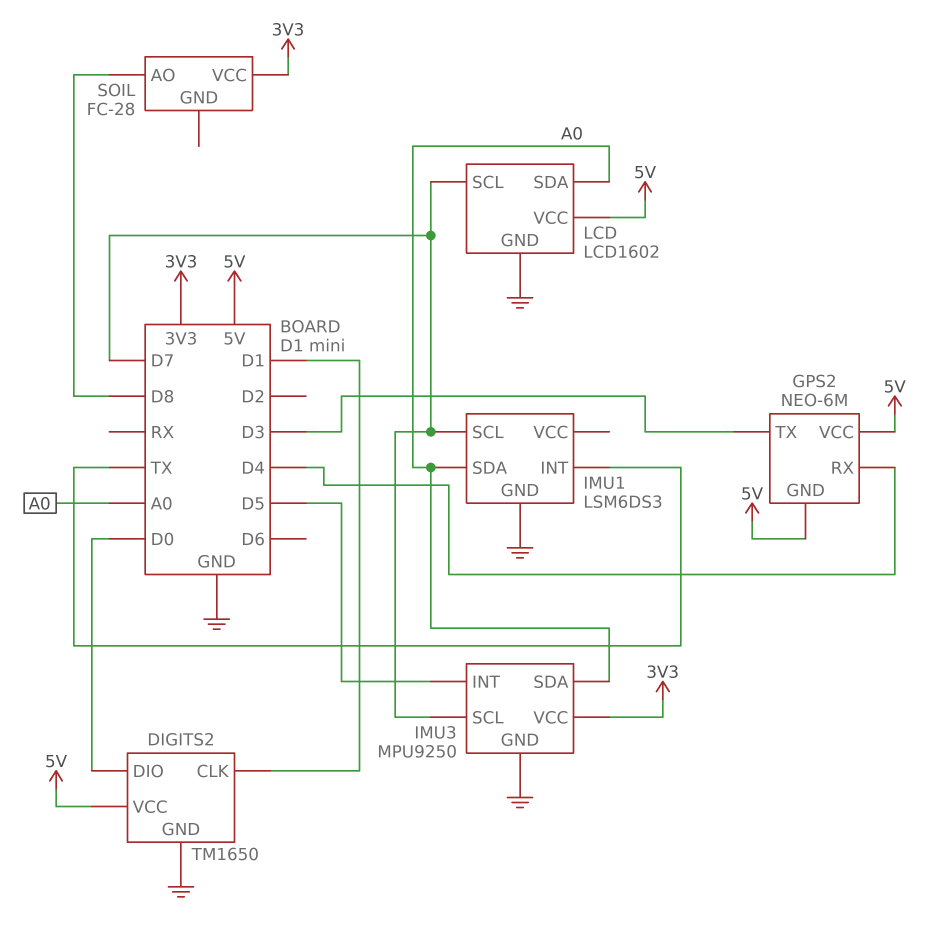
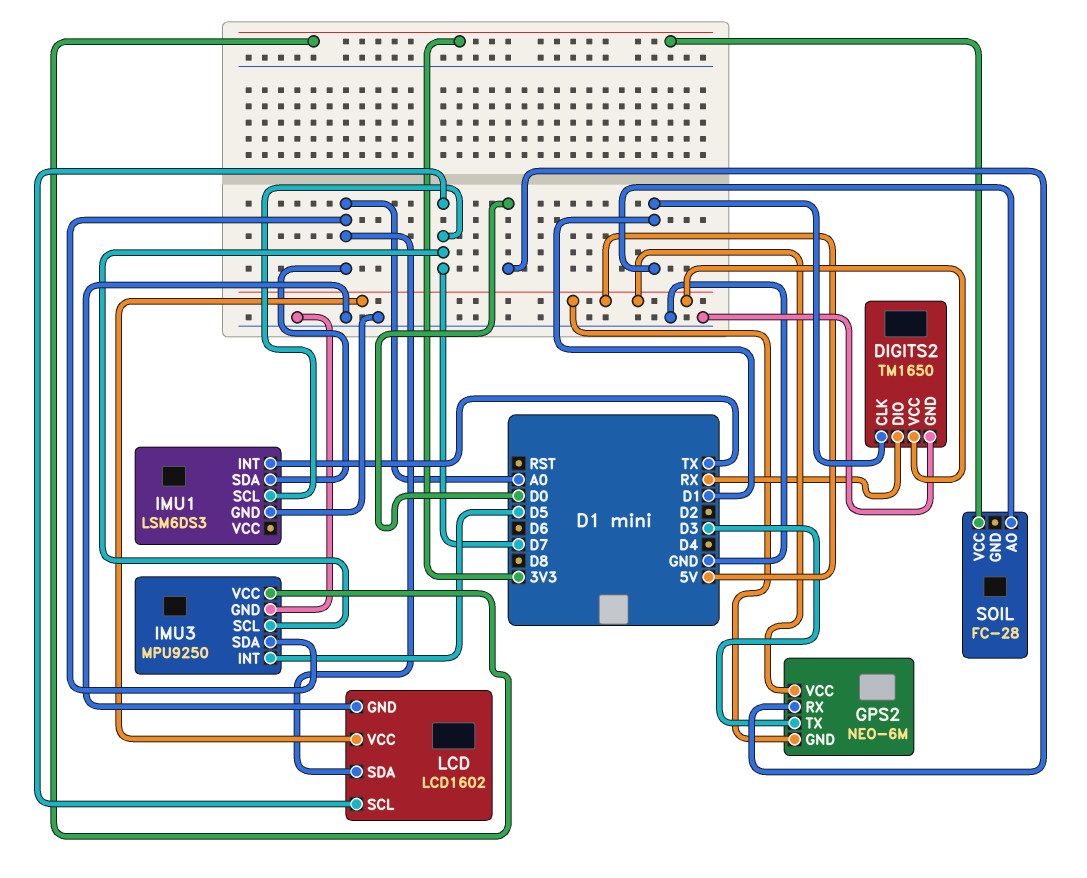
DIGITS2 pin DIO: D0 -> RX
GPS2 pin RX: D4 -> D0
SOIL pin AO: D8 -> D1

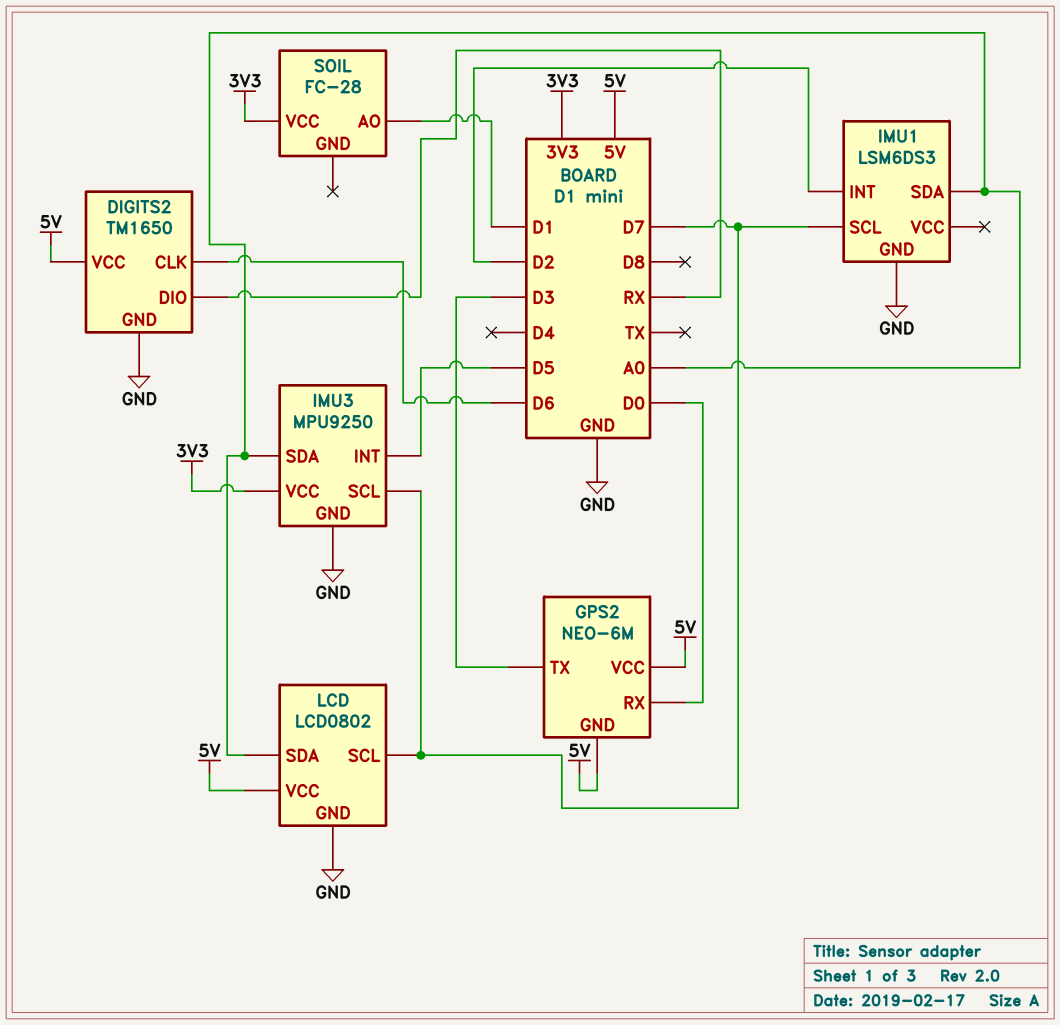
DIGITS2 pin CLK: D1 -> D6
IMU1 pin INT: TX -> D2
LCD: LCD1602 -> LCD0802

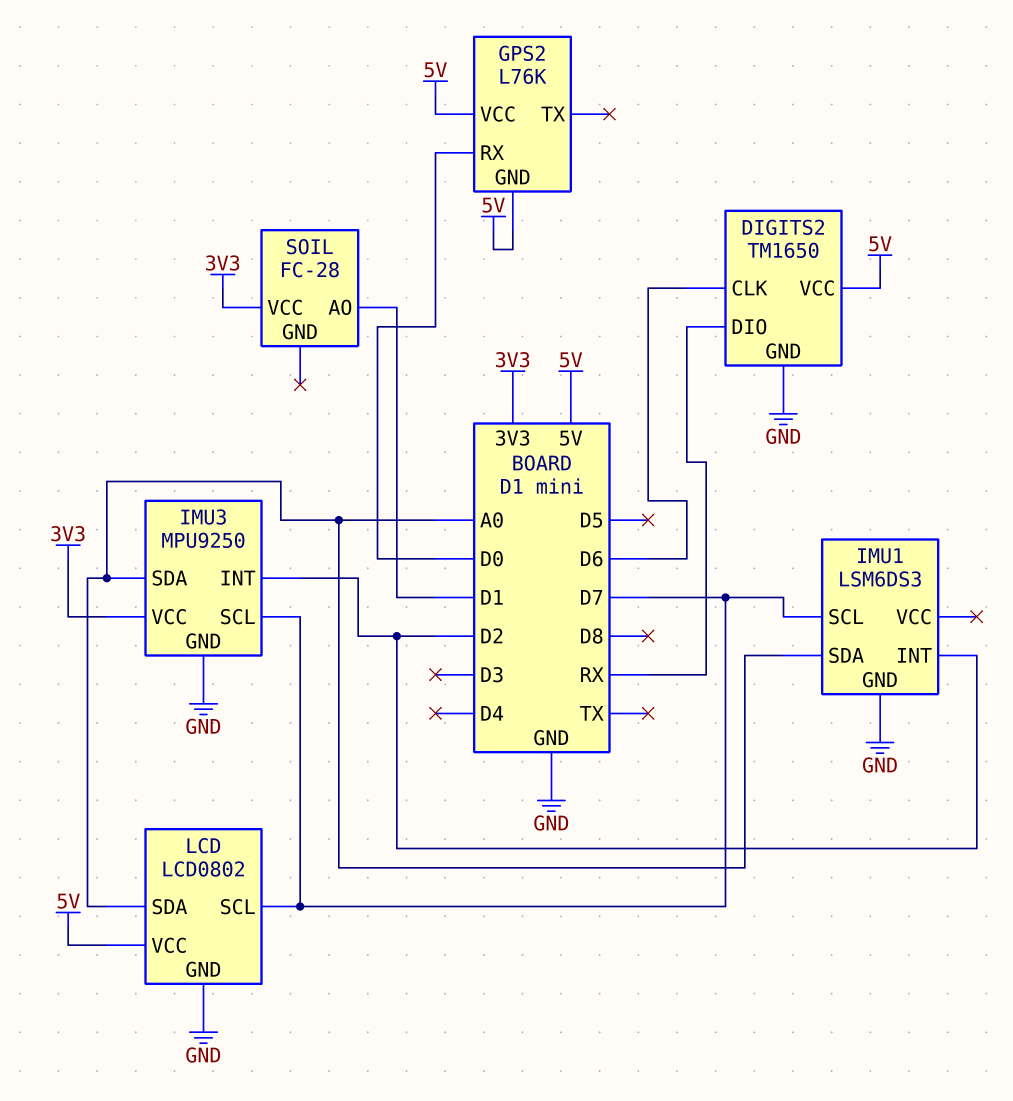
GPS2: NEO-6M -> L76K
GPS2 pin TX: D3 -> none
IMU3 pin INT: D5 -> D2

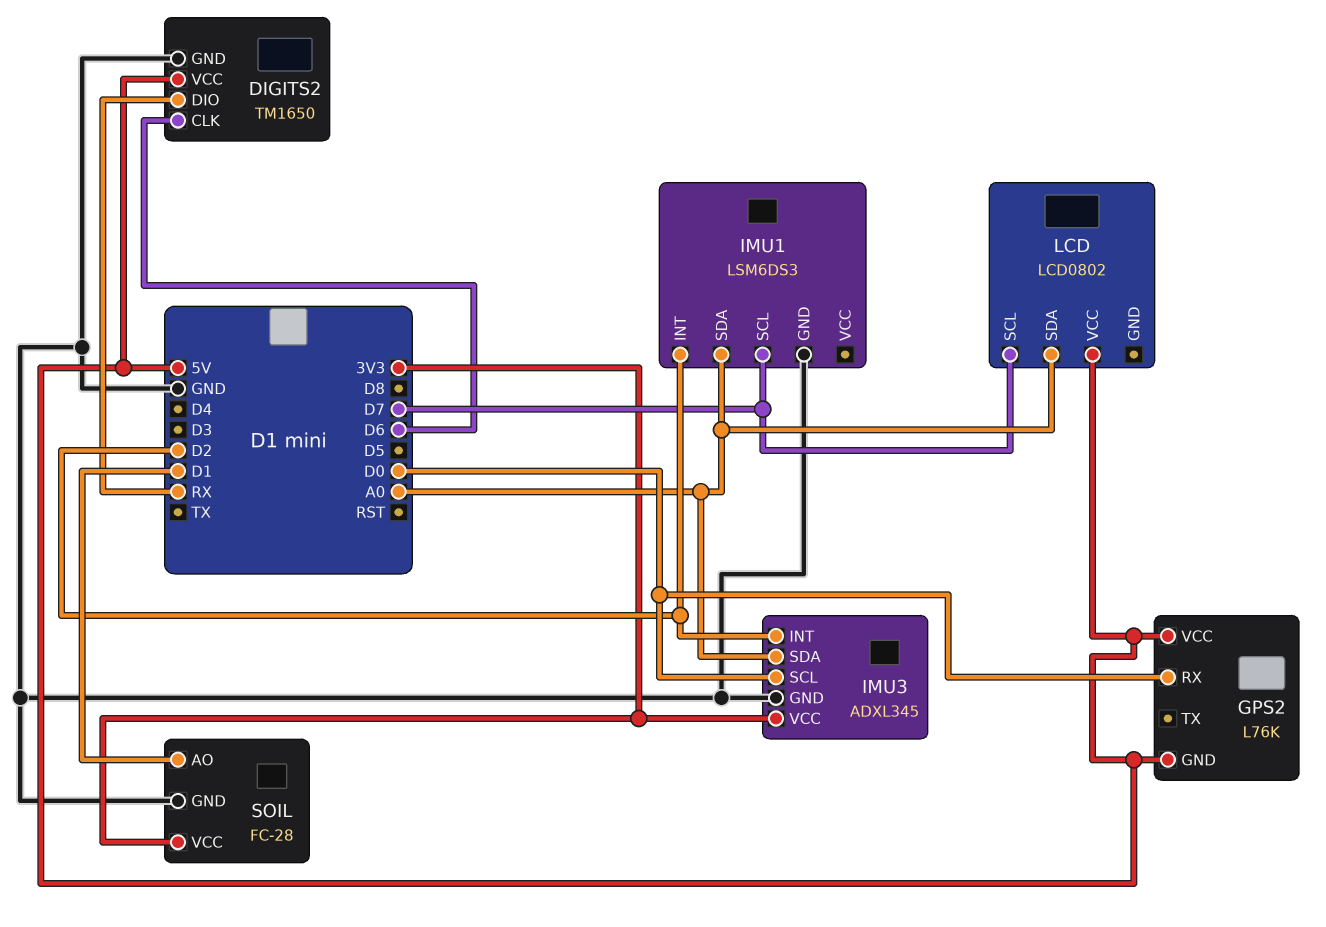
IMU3: MPU9250 -> ADXL345
IMU3 pin SCL: D7 -> D0
LCD pin GND: GND -> none
SOIL pin GND: none -> GND

